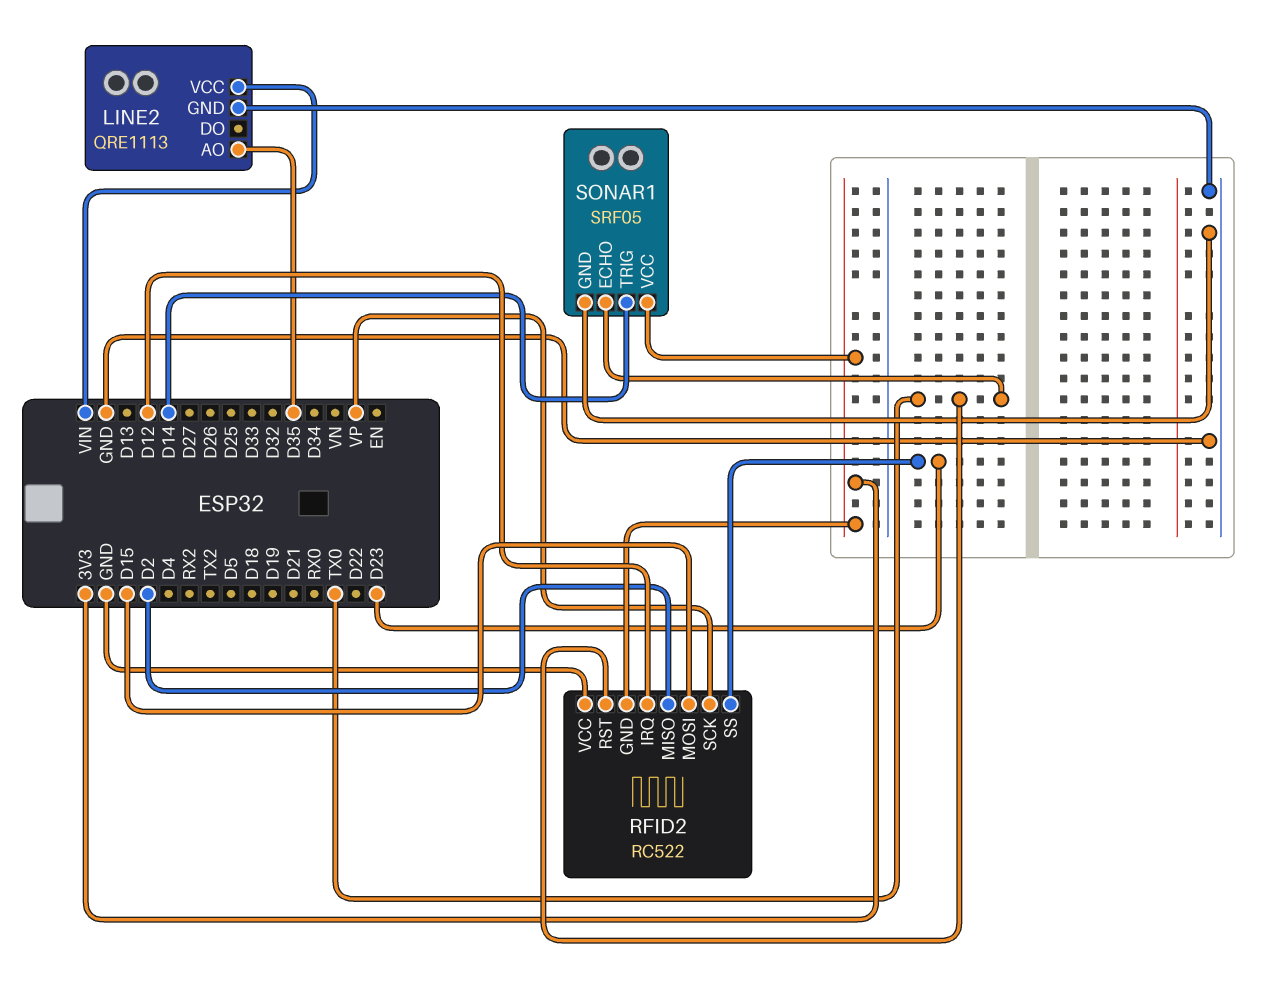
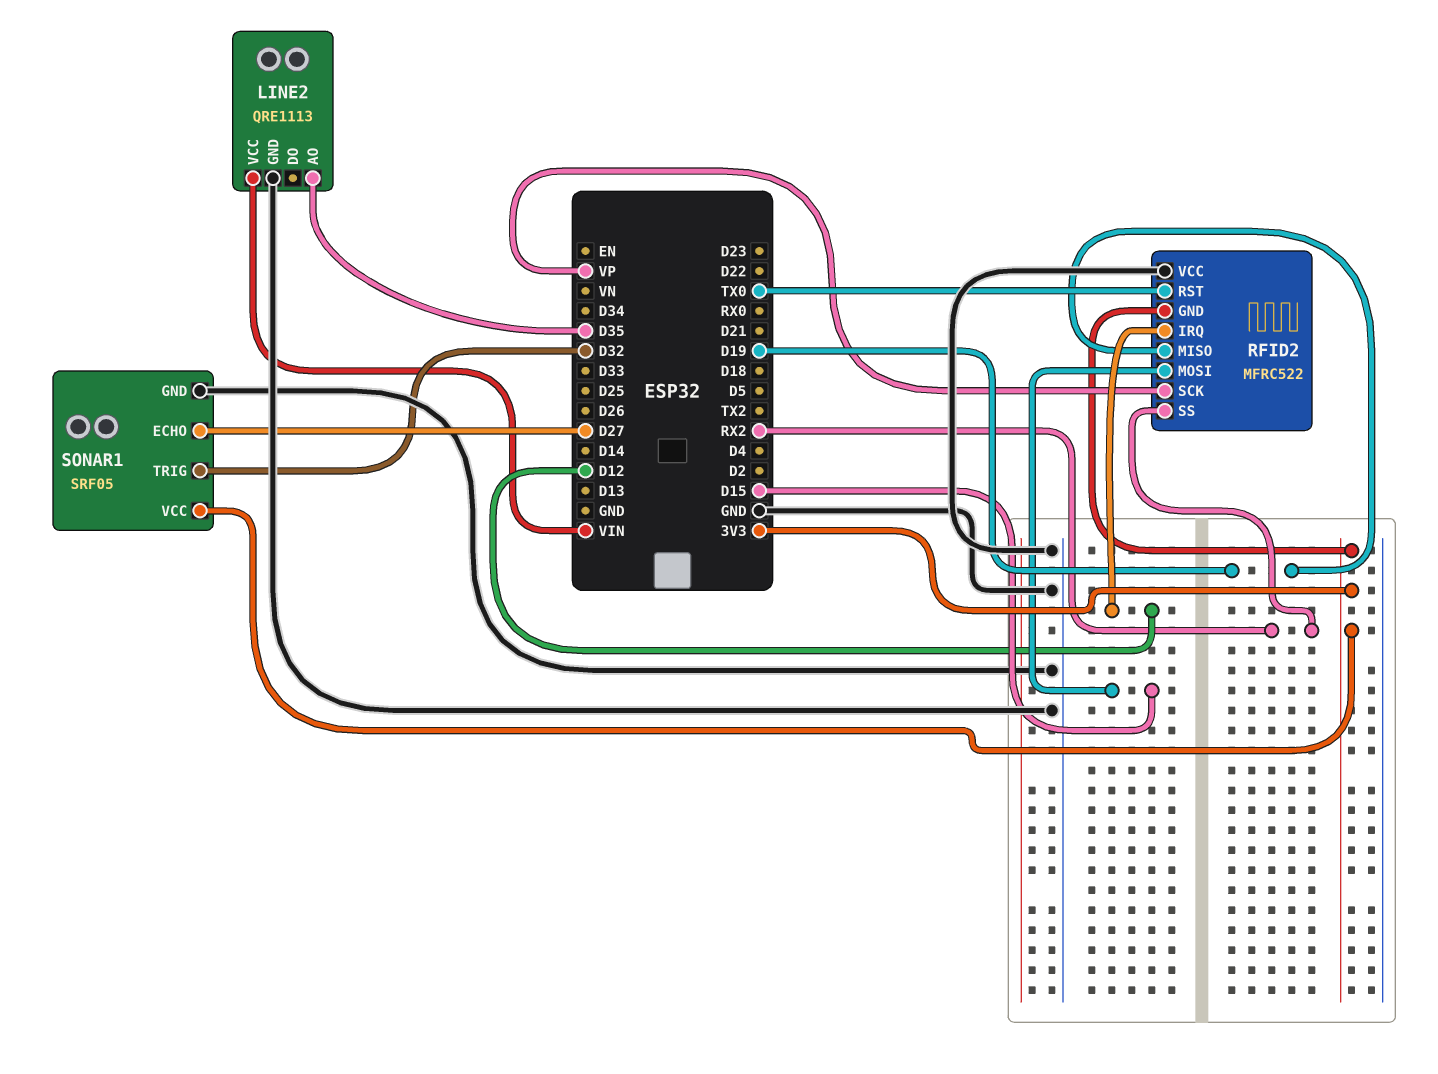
RFID2: RC522 -> MFRC522
RFID2 pin MISO: D2 -> D19
RFID2 pin SS: D23 -> RX2
SONAR1 pin ECHO: TX0 -> D27
SONAR1 pin TRIG: D14 -> D32

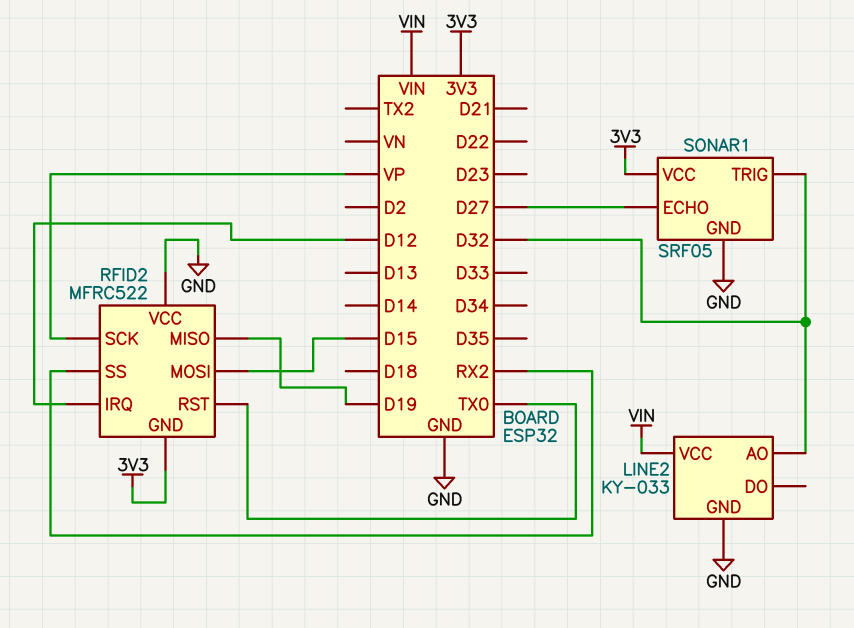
LINE2: QRE1113 -> KY-033
LINE2 pin AO: D35 -> D32

